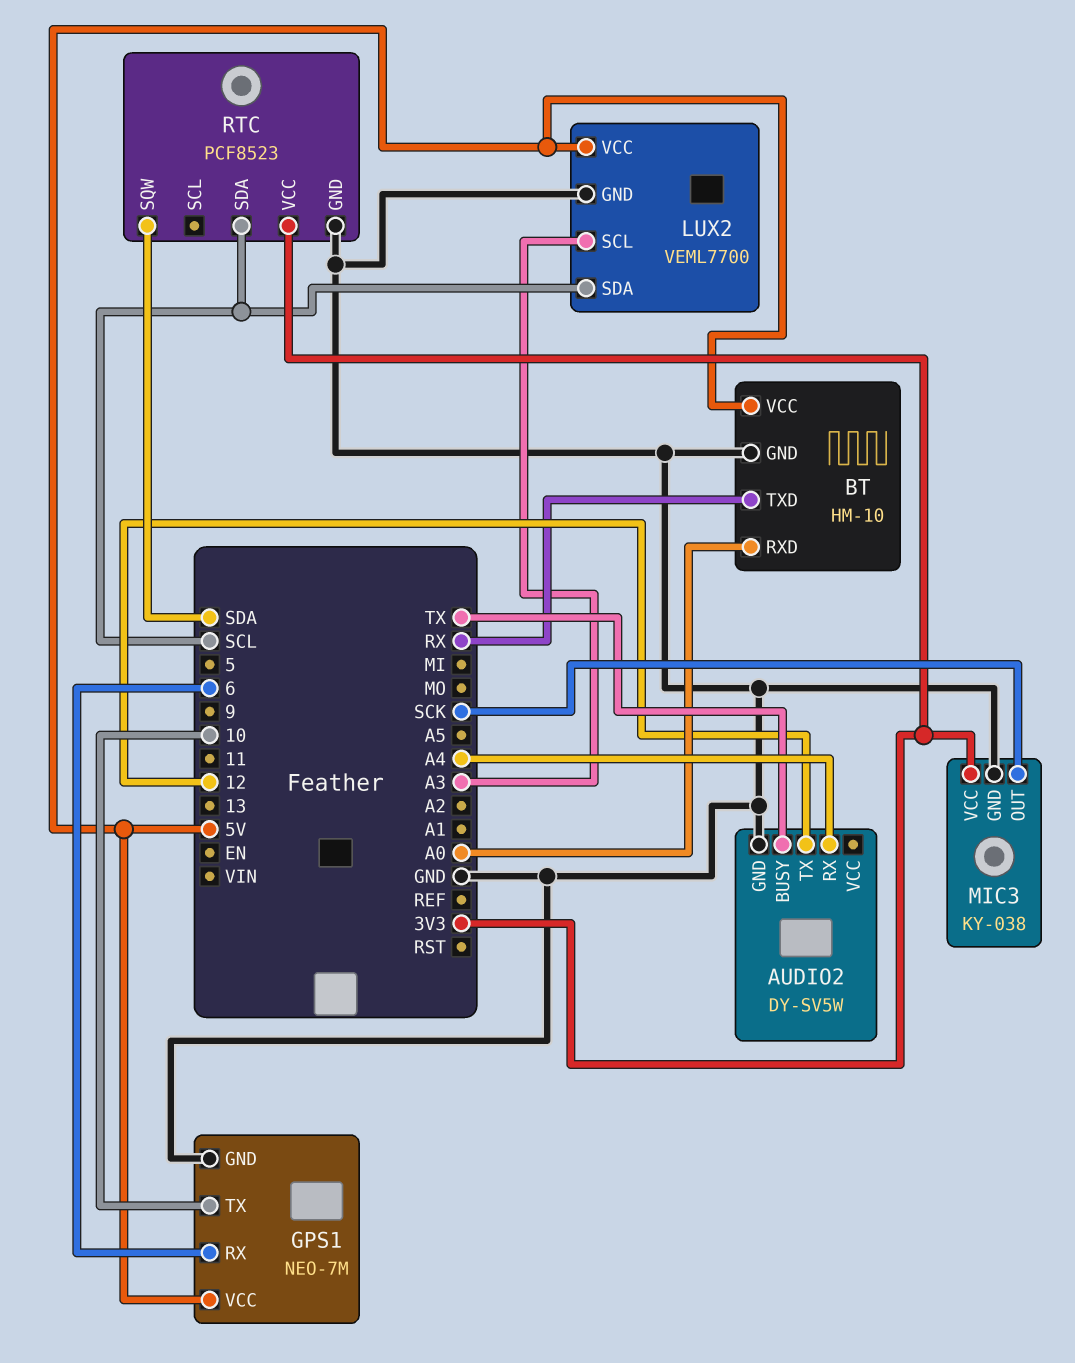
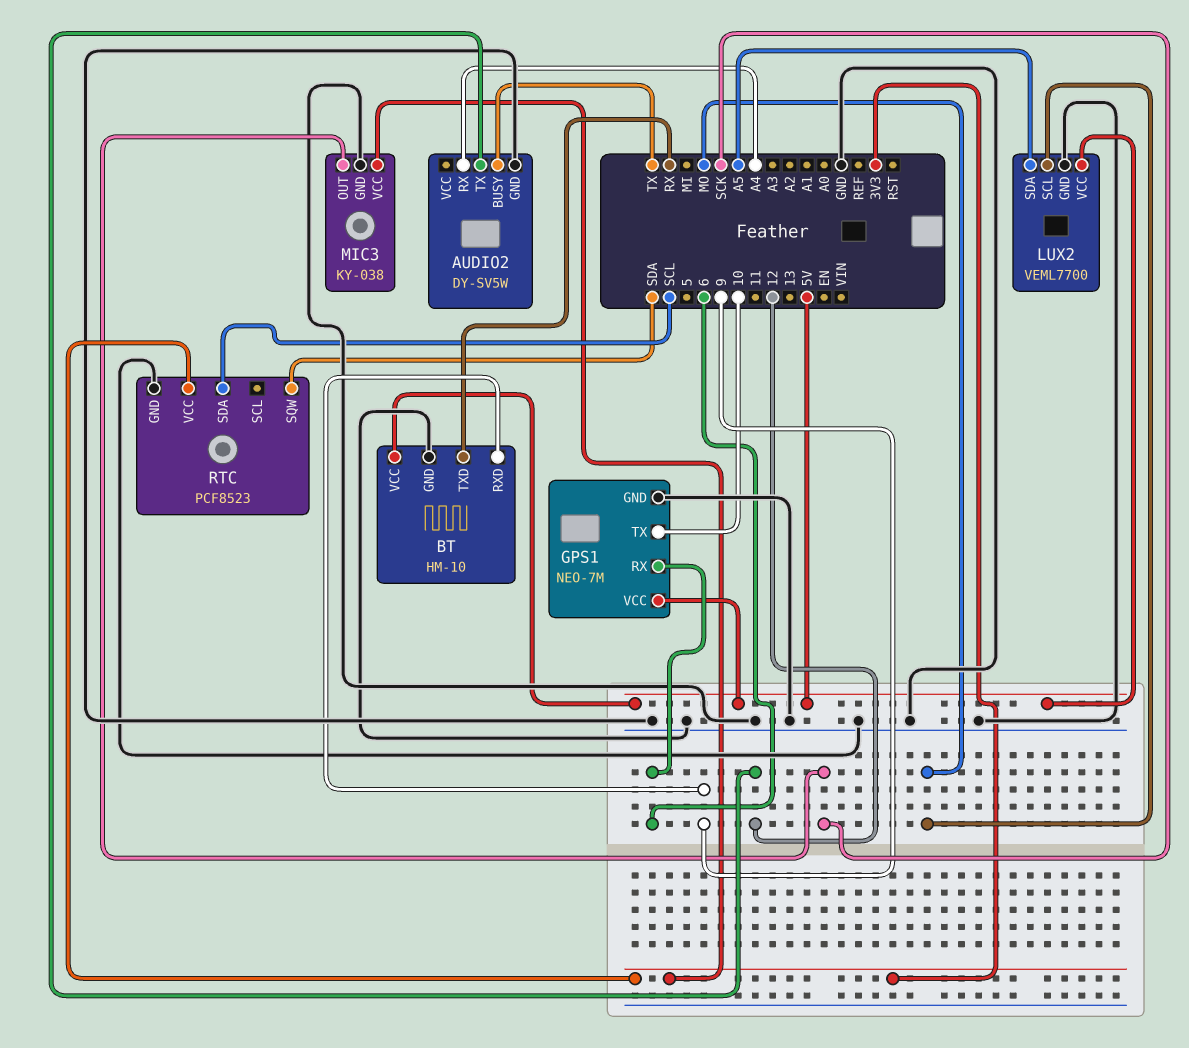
BT pin RXD: A0 -> 9
LUX2 pin SCL: A3 -> MO
LUX2 pin SDA: SCL -> A5

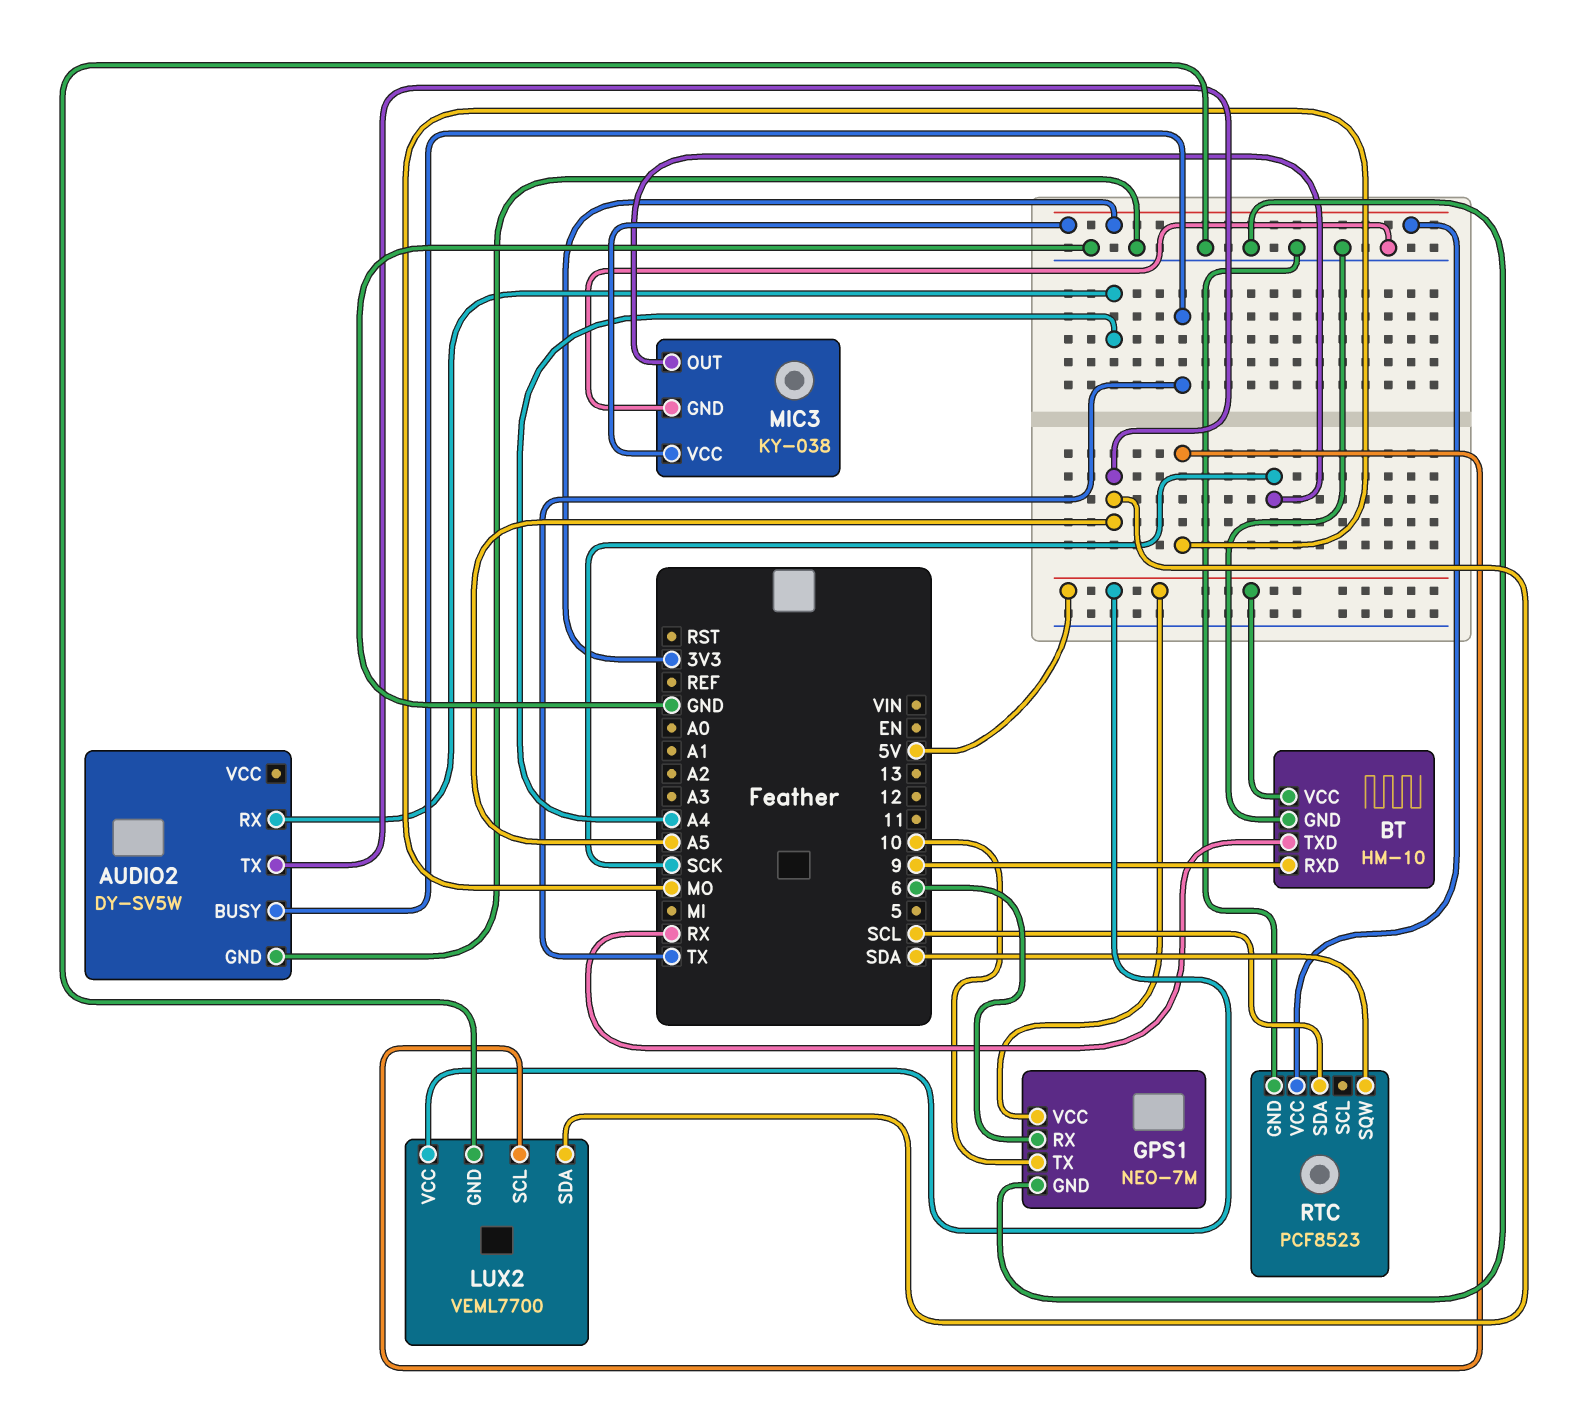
AUDIO2 pin TX: 12 -> A5

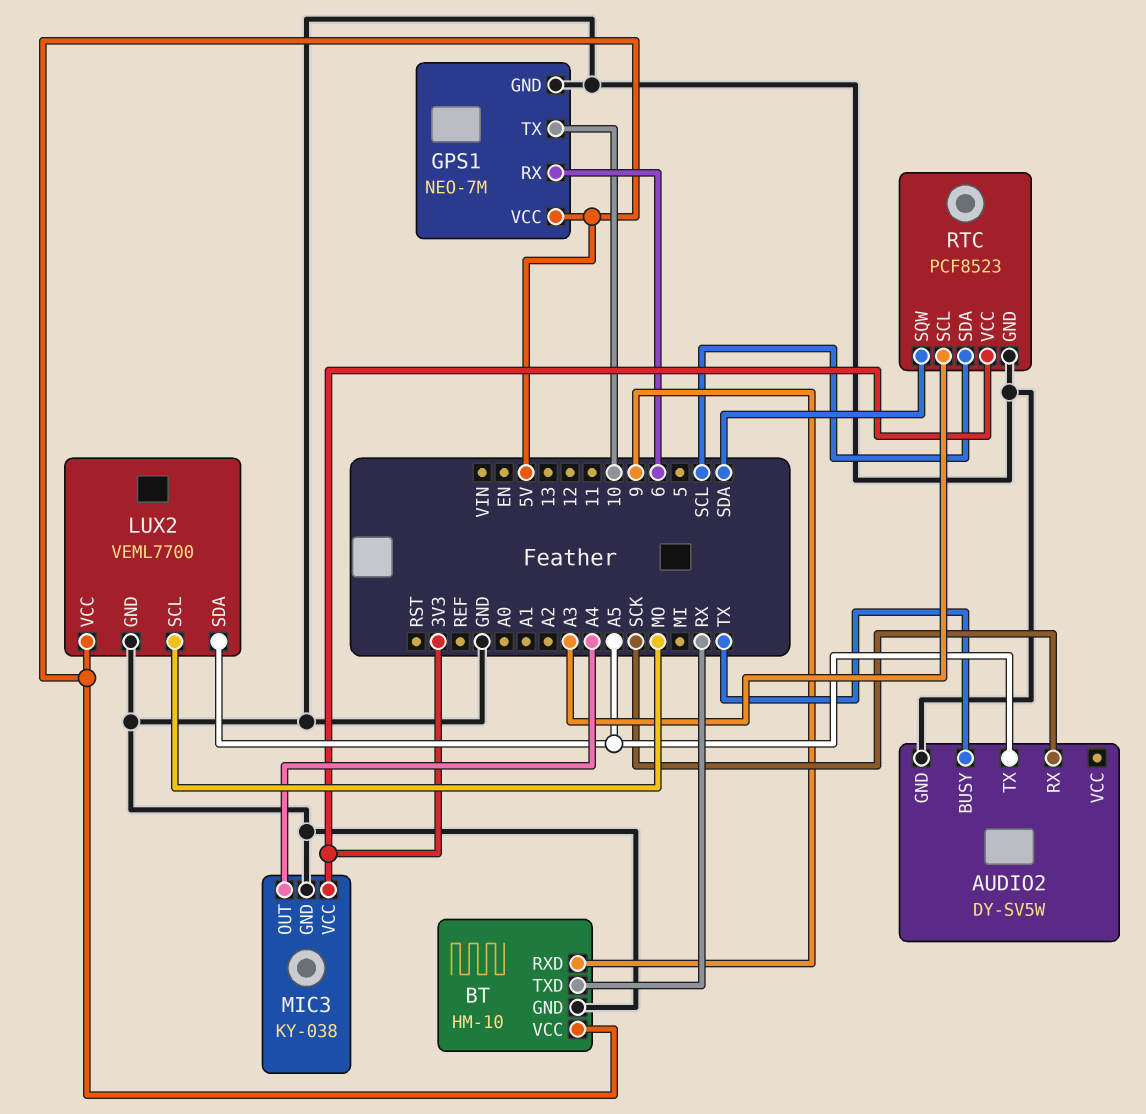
AUDIO2 pin RX: A4 -> SCK
MIC3 pin OUT: SCK -> A4
RTC pin SCL: none -> A3

